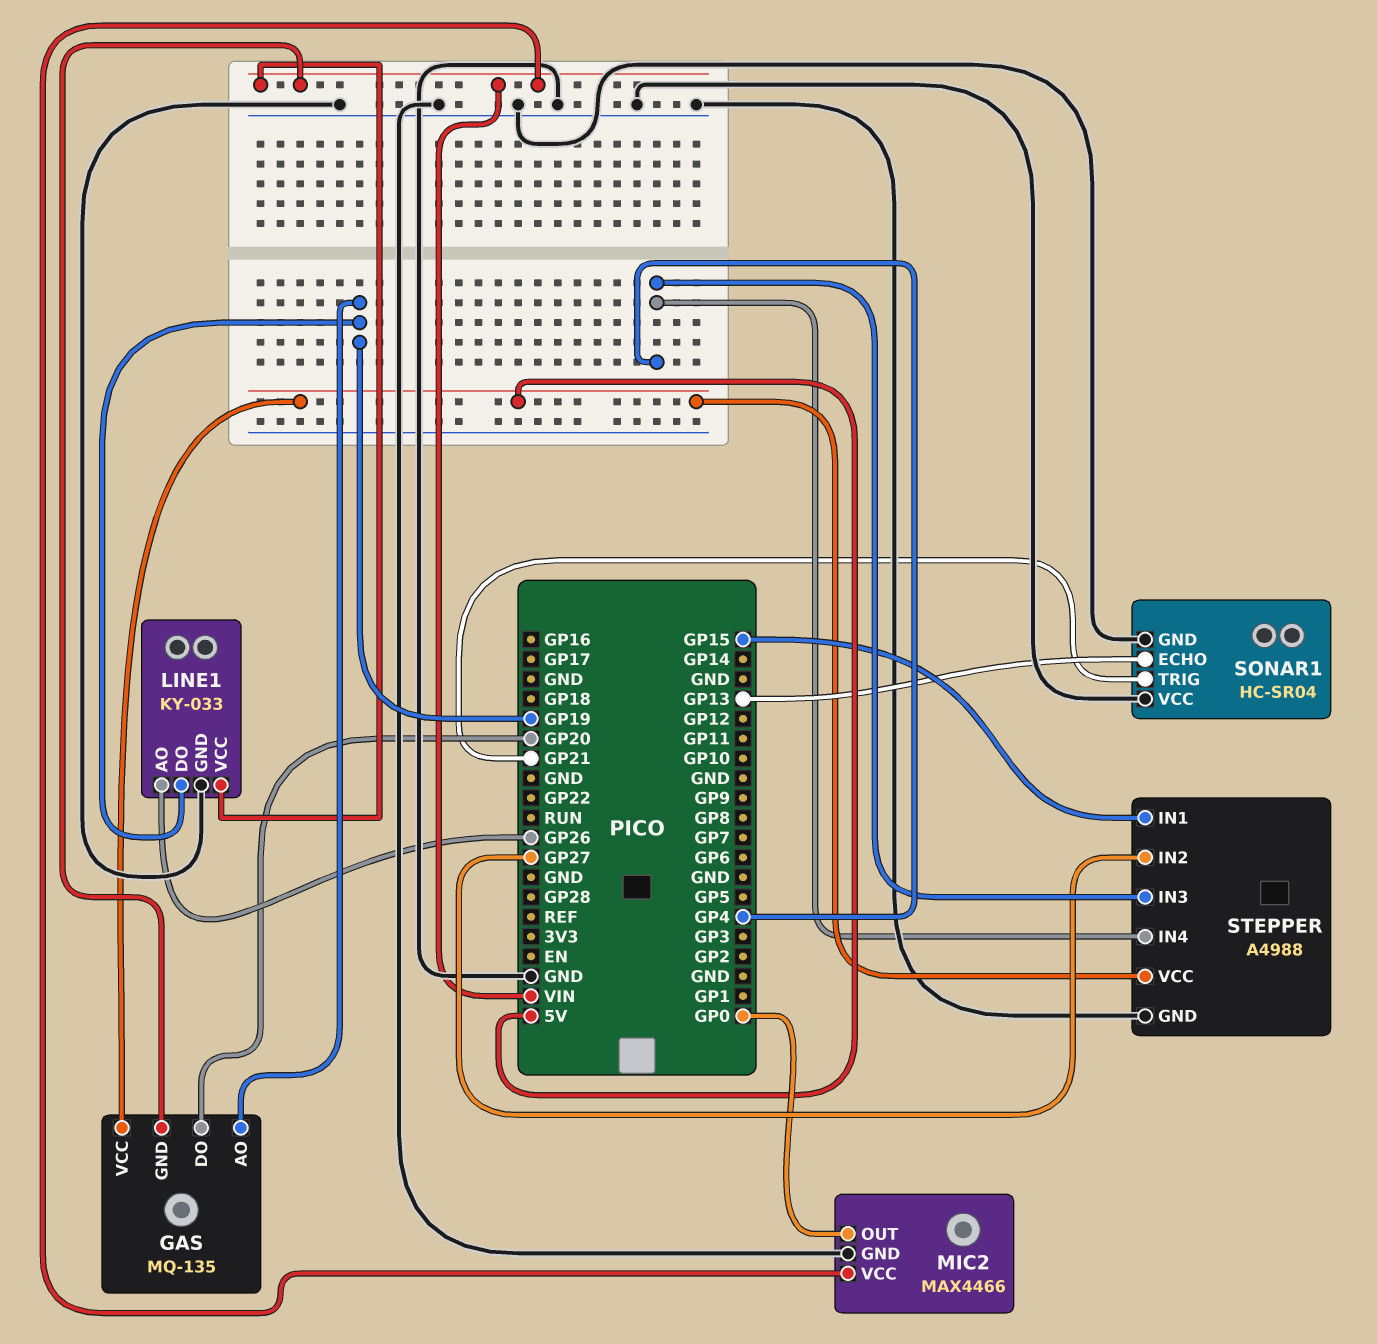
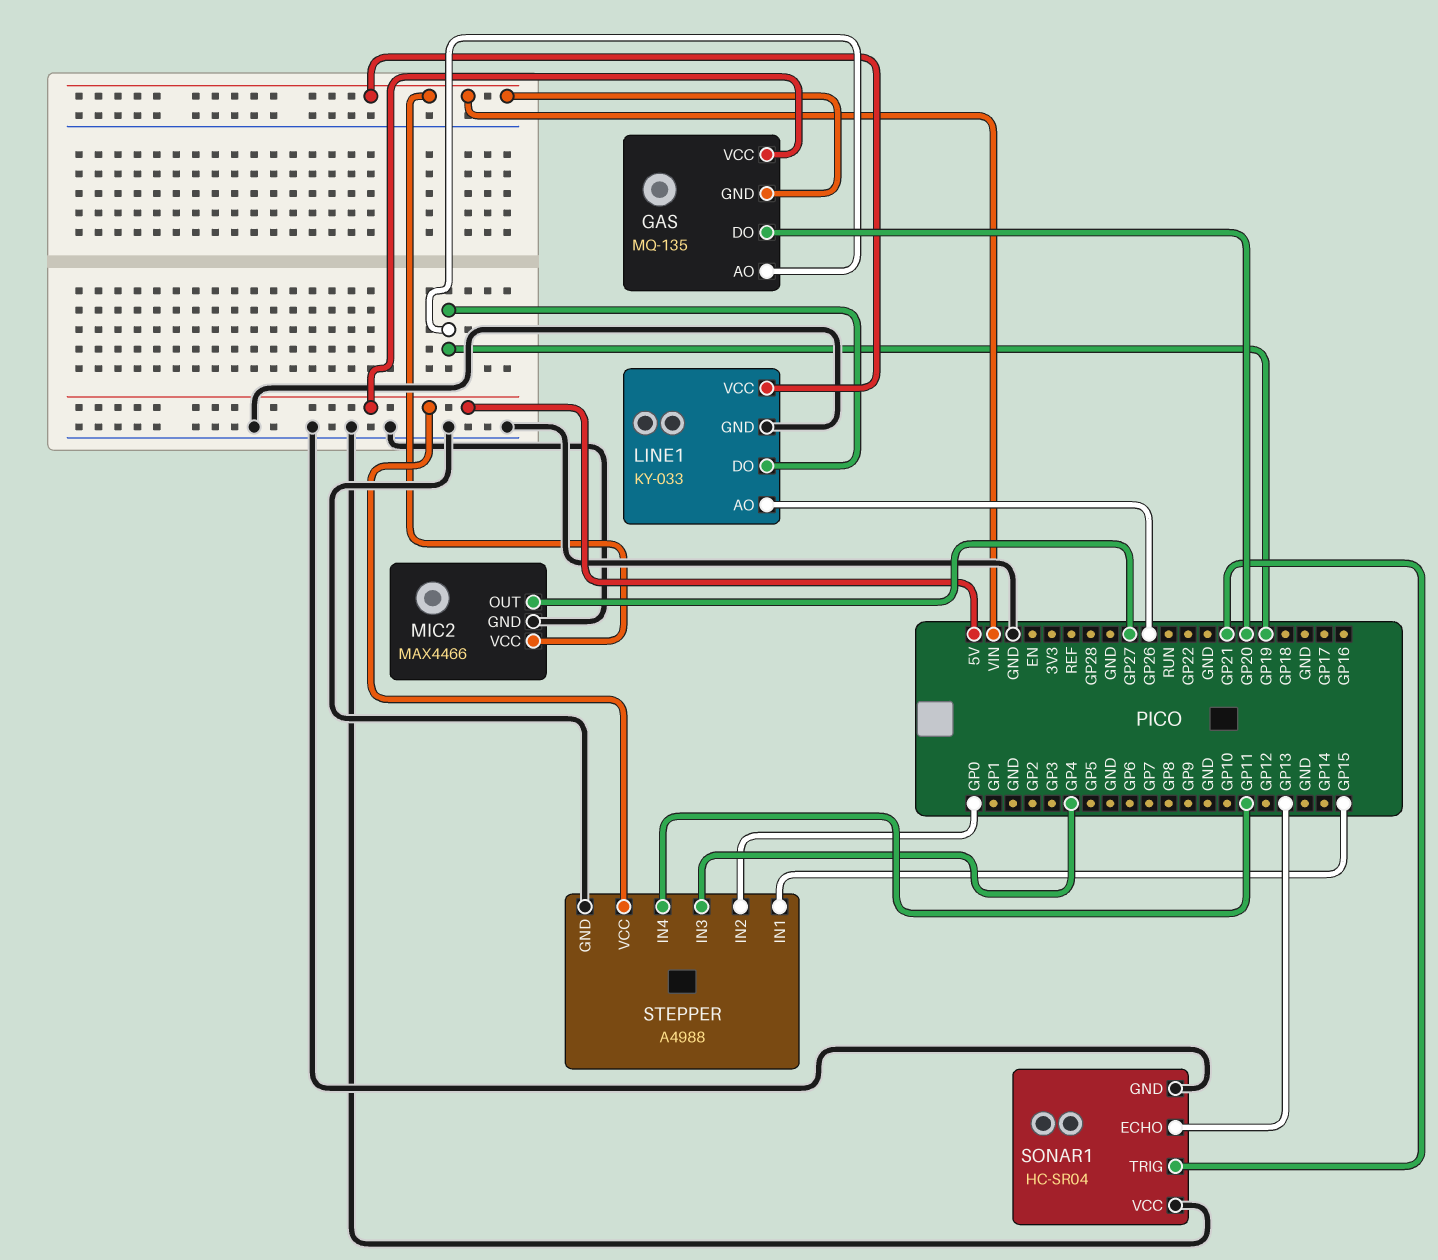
MIC2 pin OUT: GP0 -> GP27
STEPPER pin IN2: GP27 -> GP0
STEPPER pin IN4: GP4 -> GP11

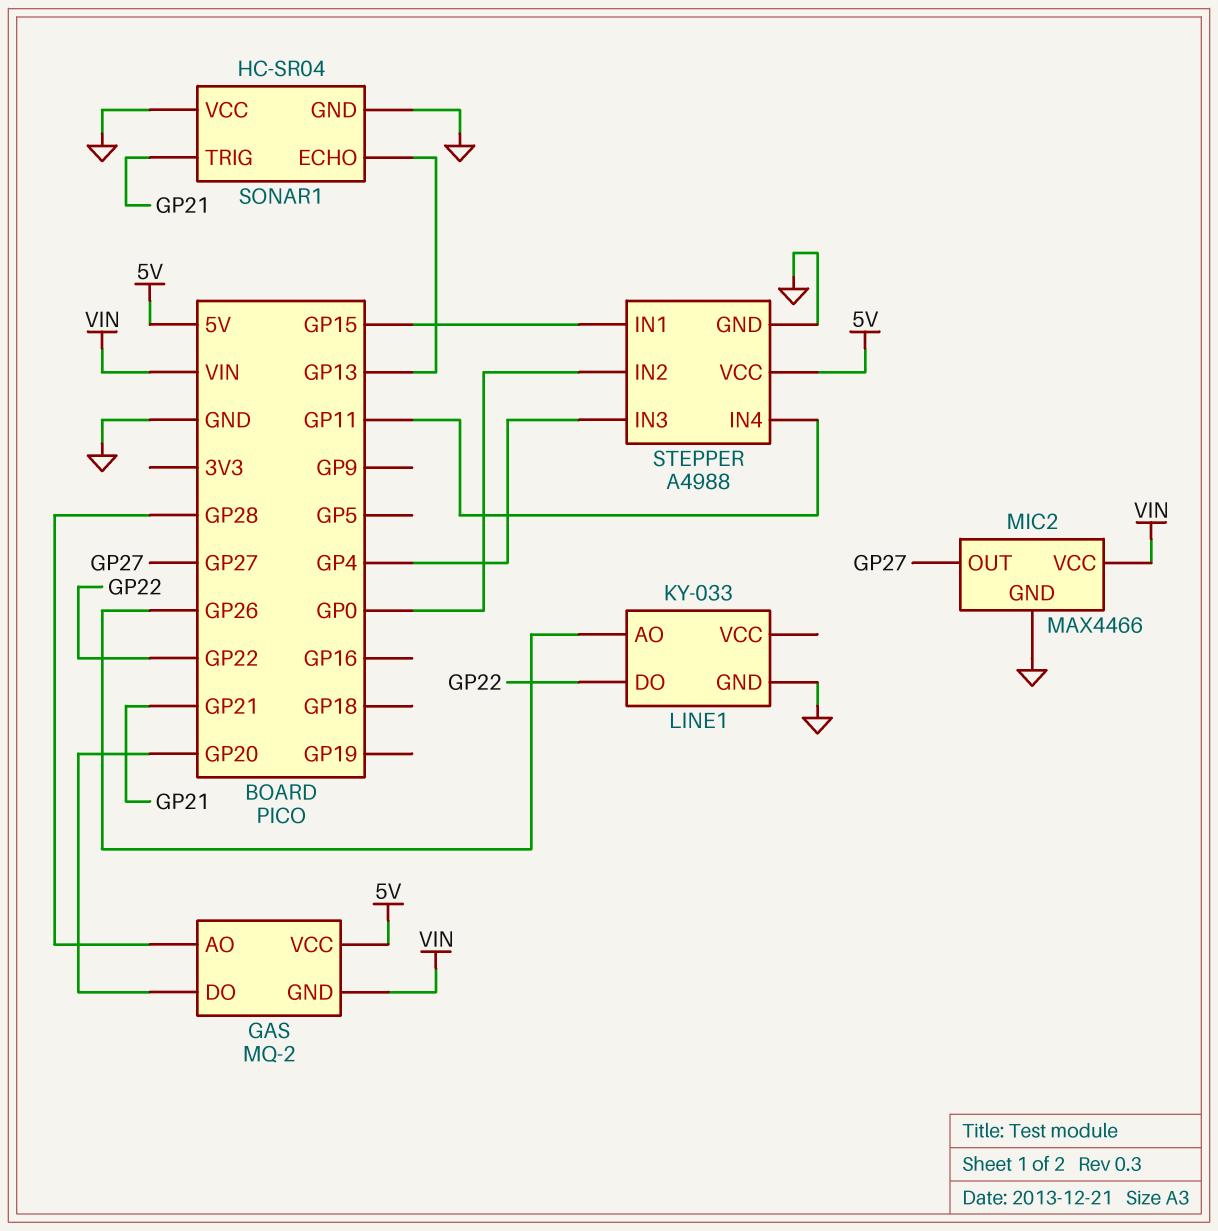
GAS: MQ-135 -> MQ-2
GAS pin AO: GP19 -> GP28
LINE1 pin DO: GP19 -> GP22
LINE1 pin VCC: VIN -> none

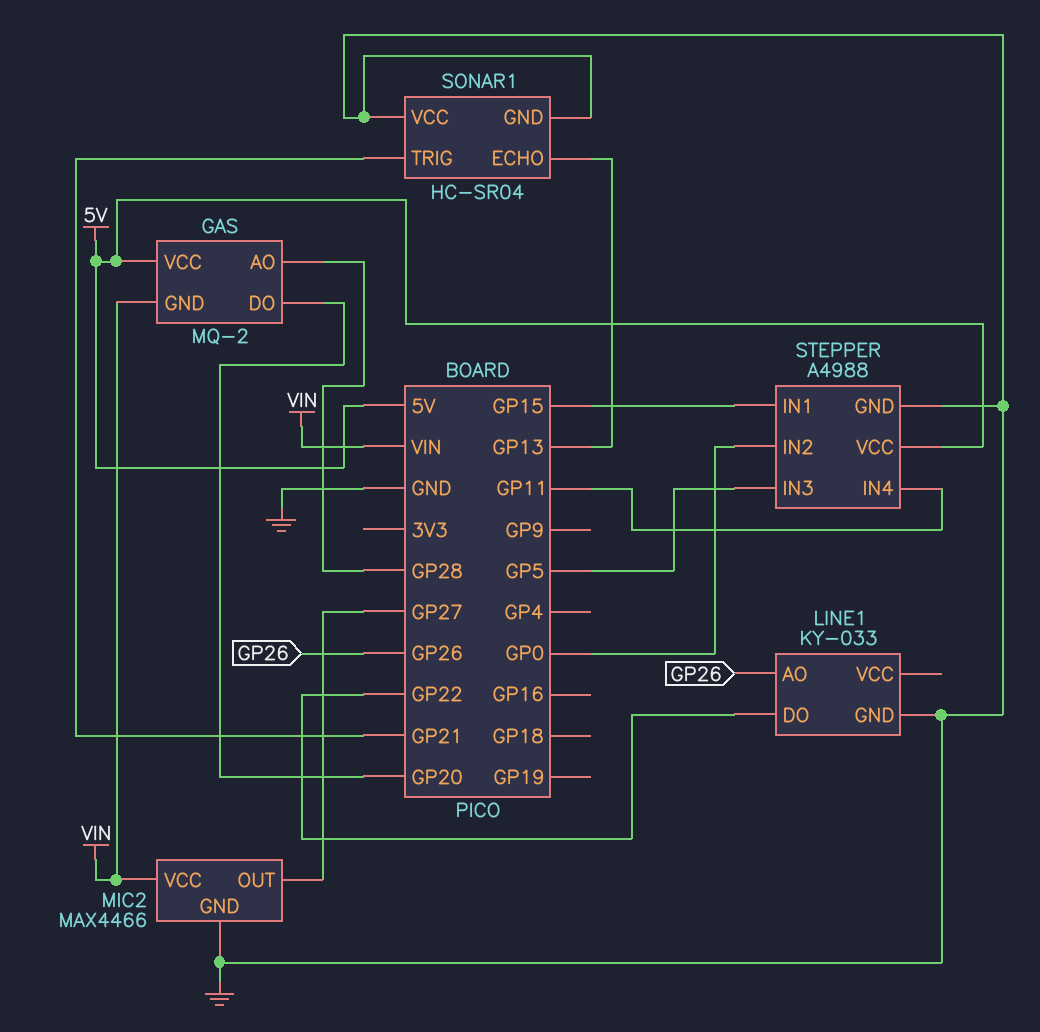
STEPPER pin IN3: GP4 -> GP5

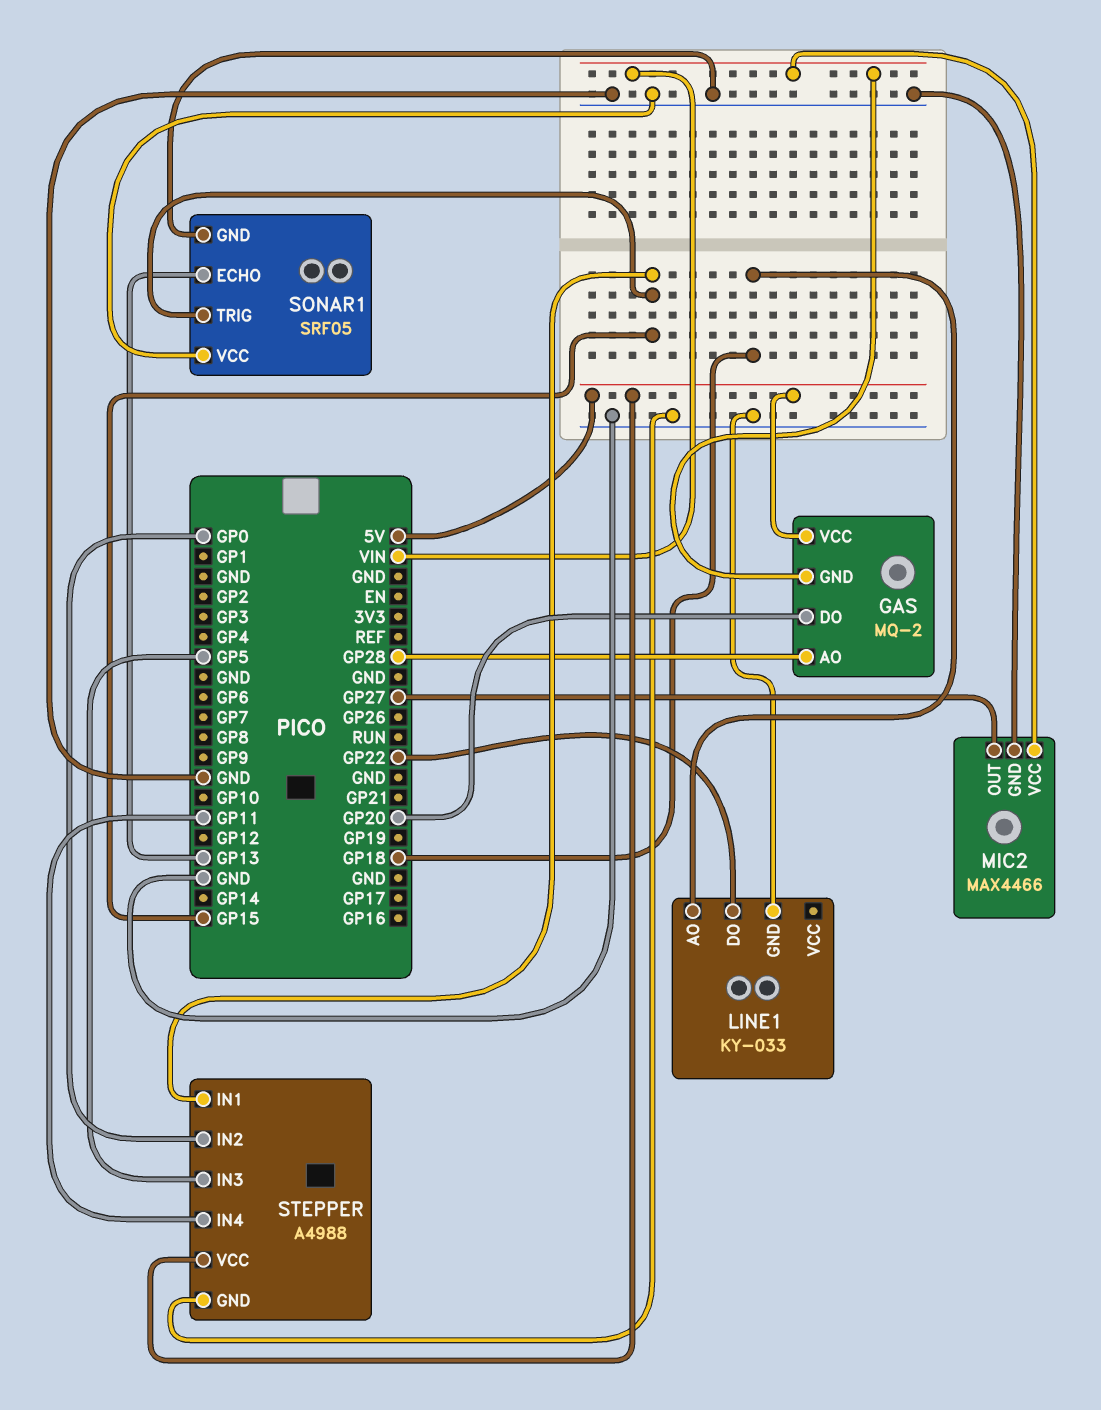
LINE1 pin AO: GP26 -> GP18
SONAR1: HC-SR04 -> SRF05
SONAR1 pin TRIG: GP21 -> GP15

